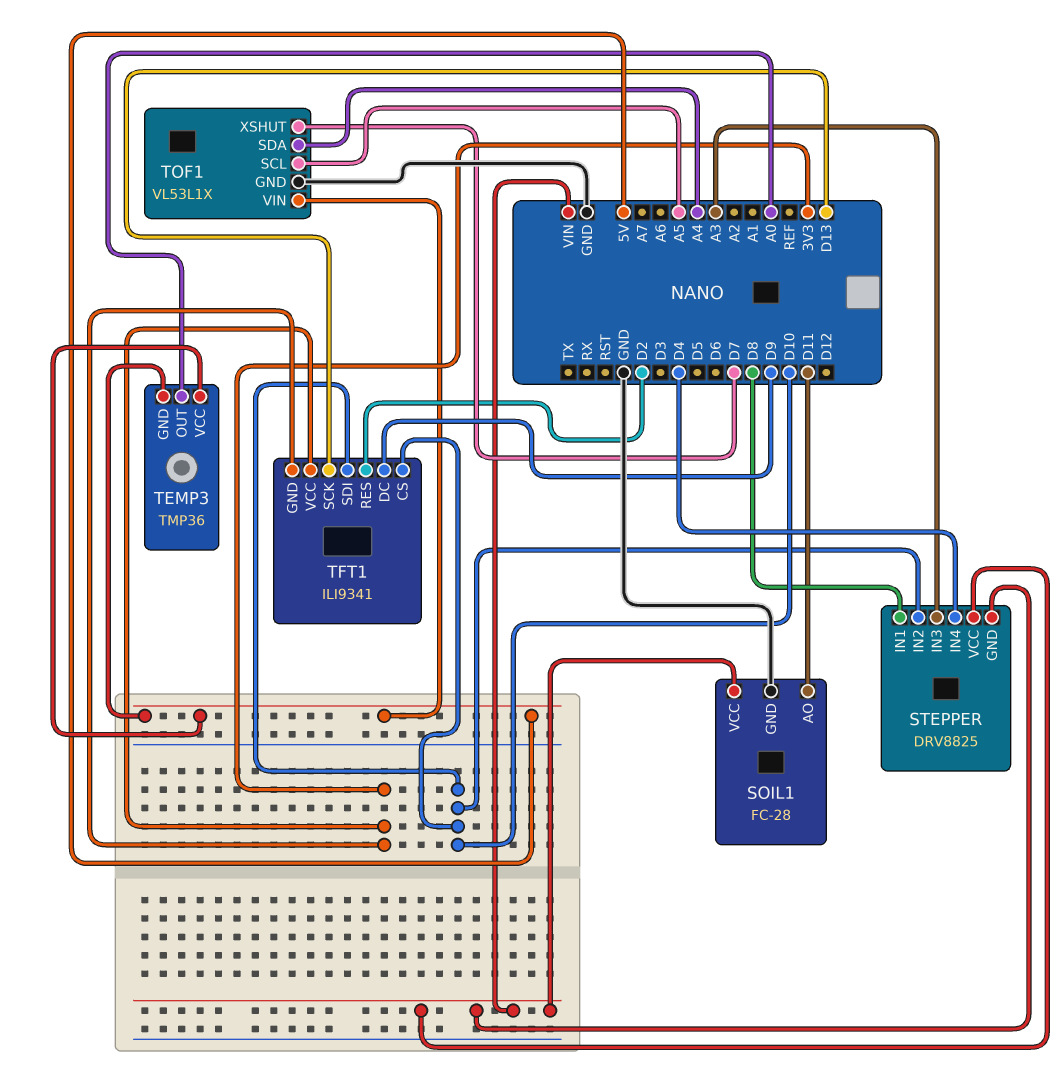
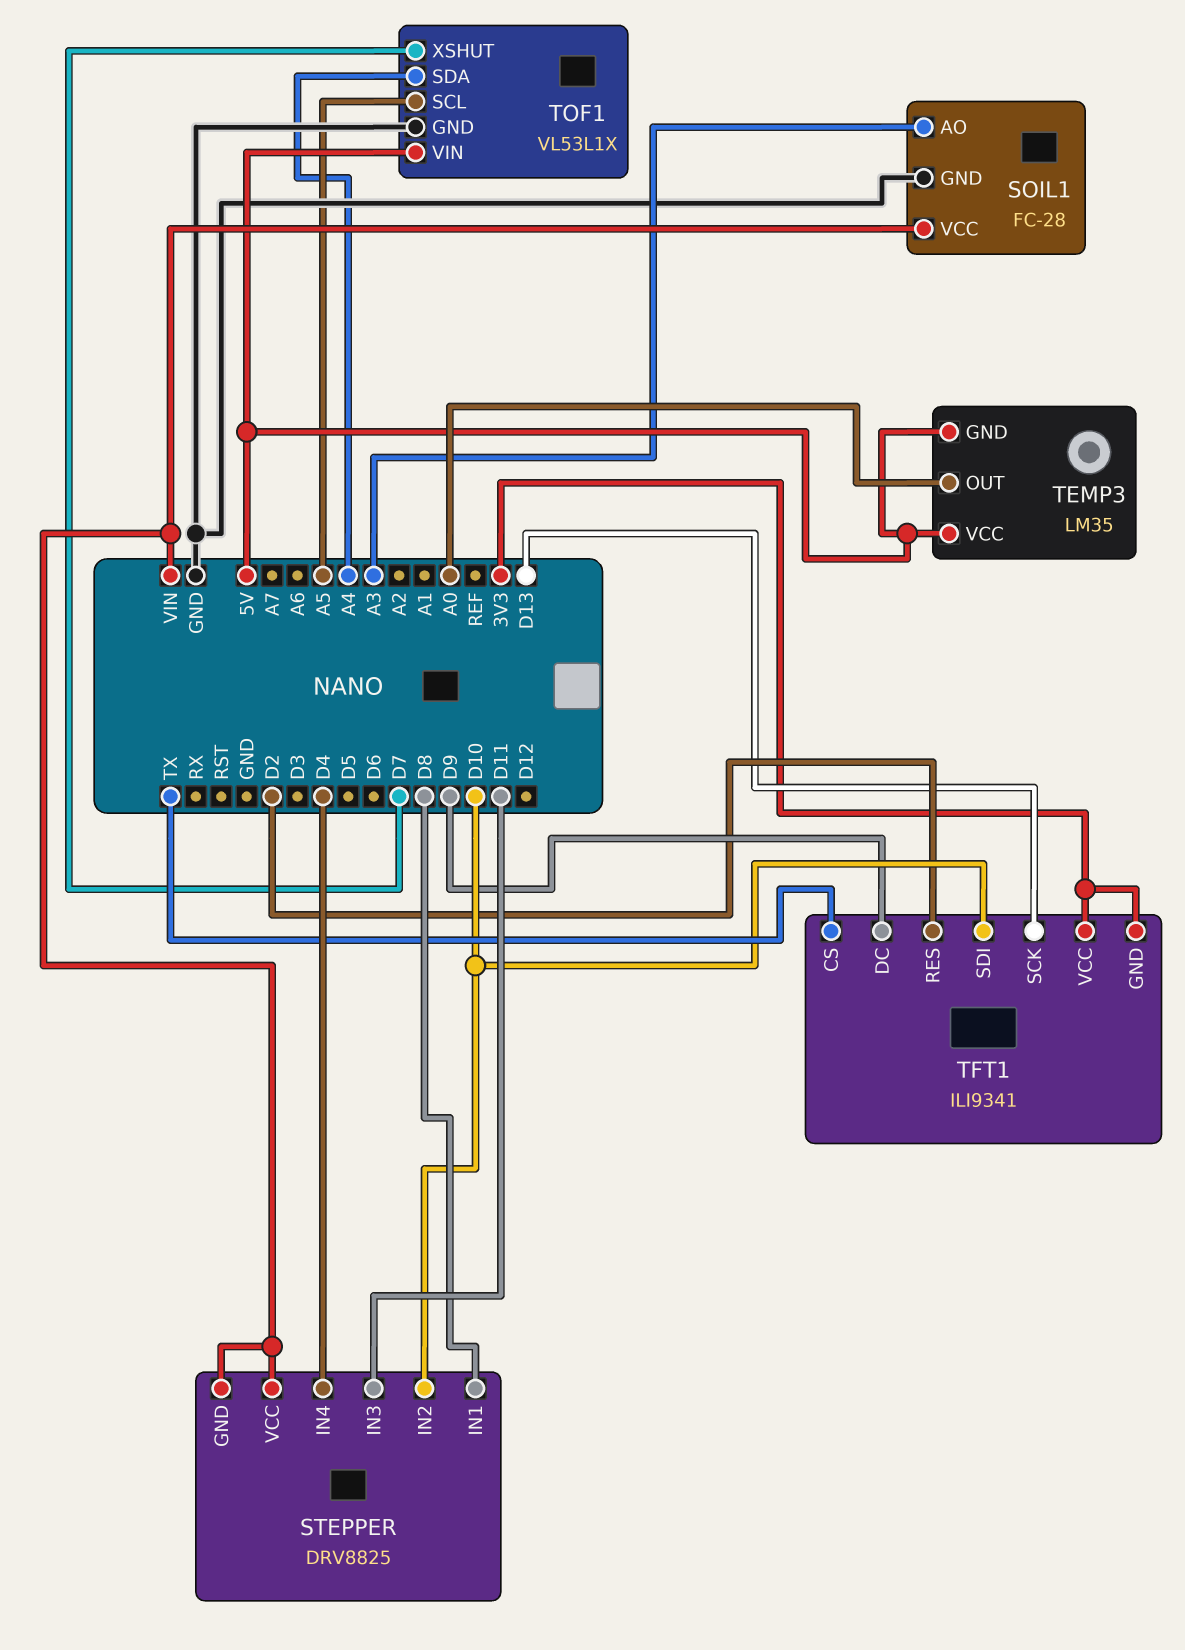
SOIL1 pin AO: D11 -> A3
STEPPER pin IN3: A3 -> D11
TEMP3: TMP36 -> LM35
TFT1 pin CS: D10 -> TX

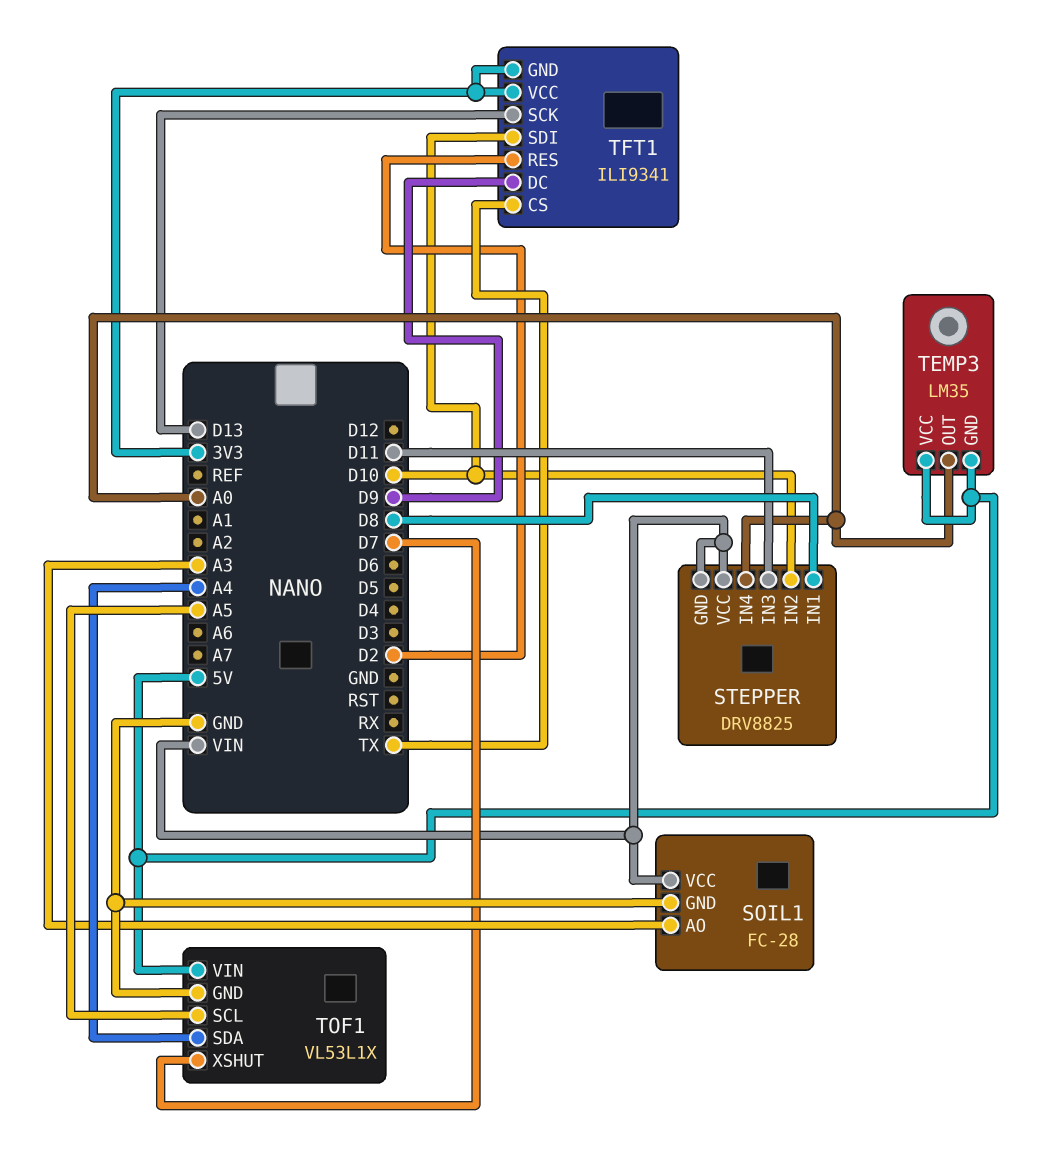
STEPPER pin IN4: D4 -> A0

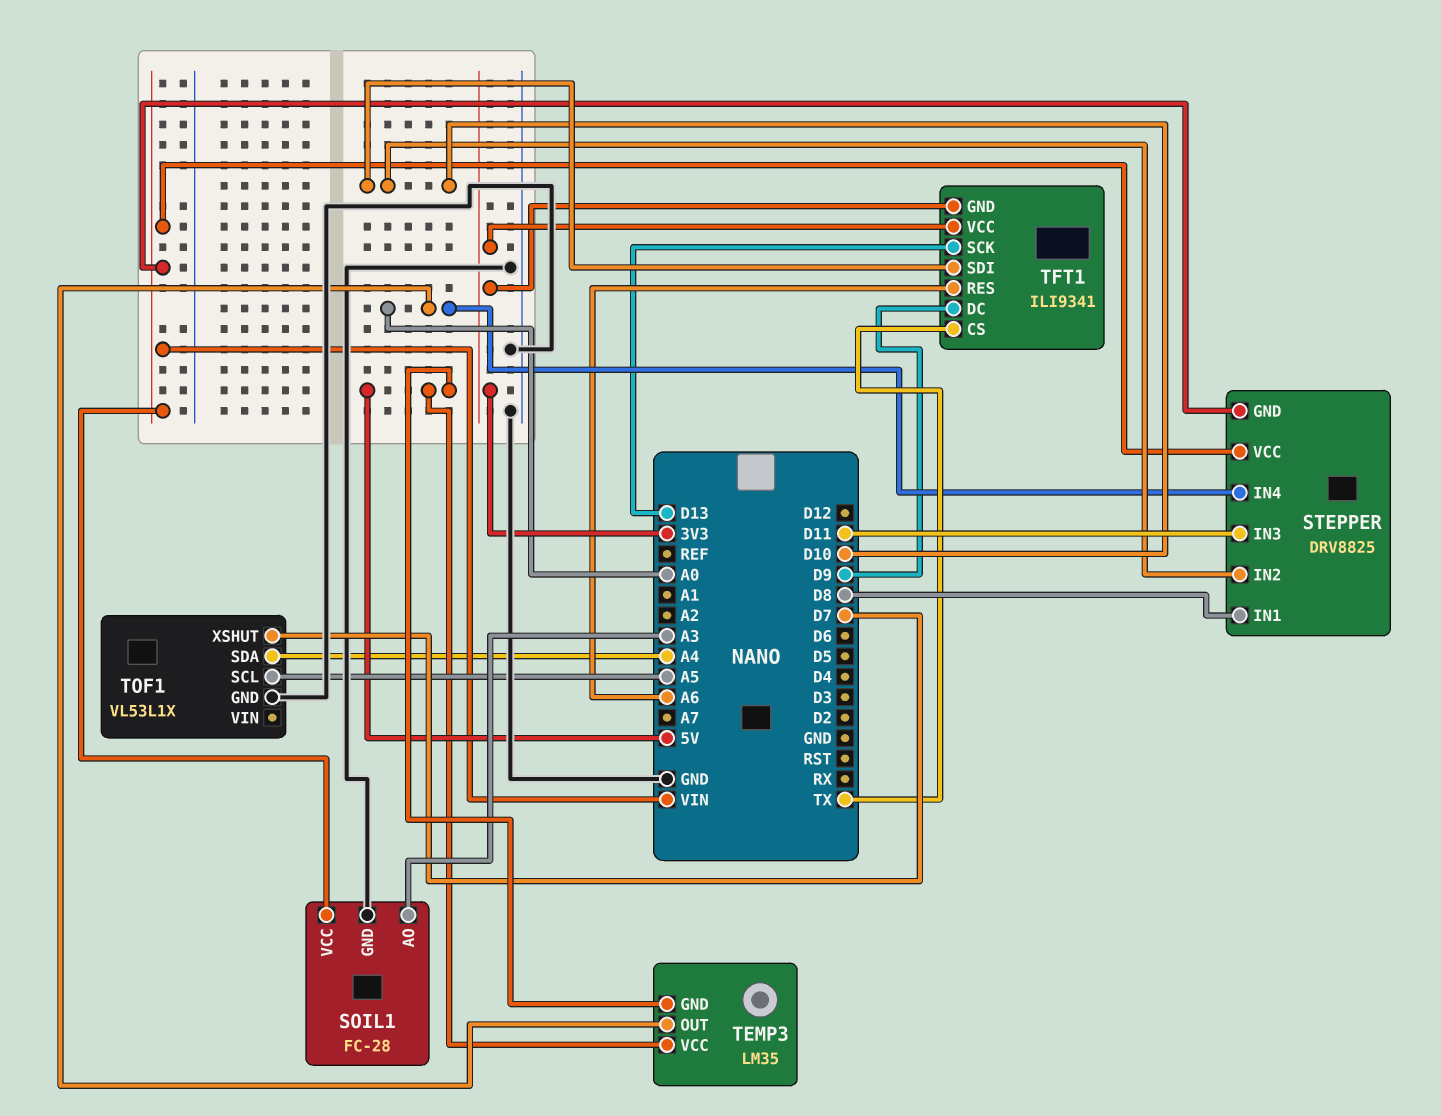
TFT1 pin RES: D2 -> A6
TOF1 pin VIN: 5V -> none

